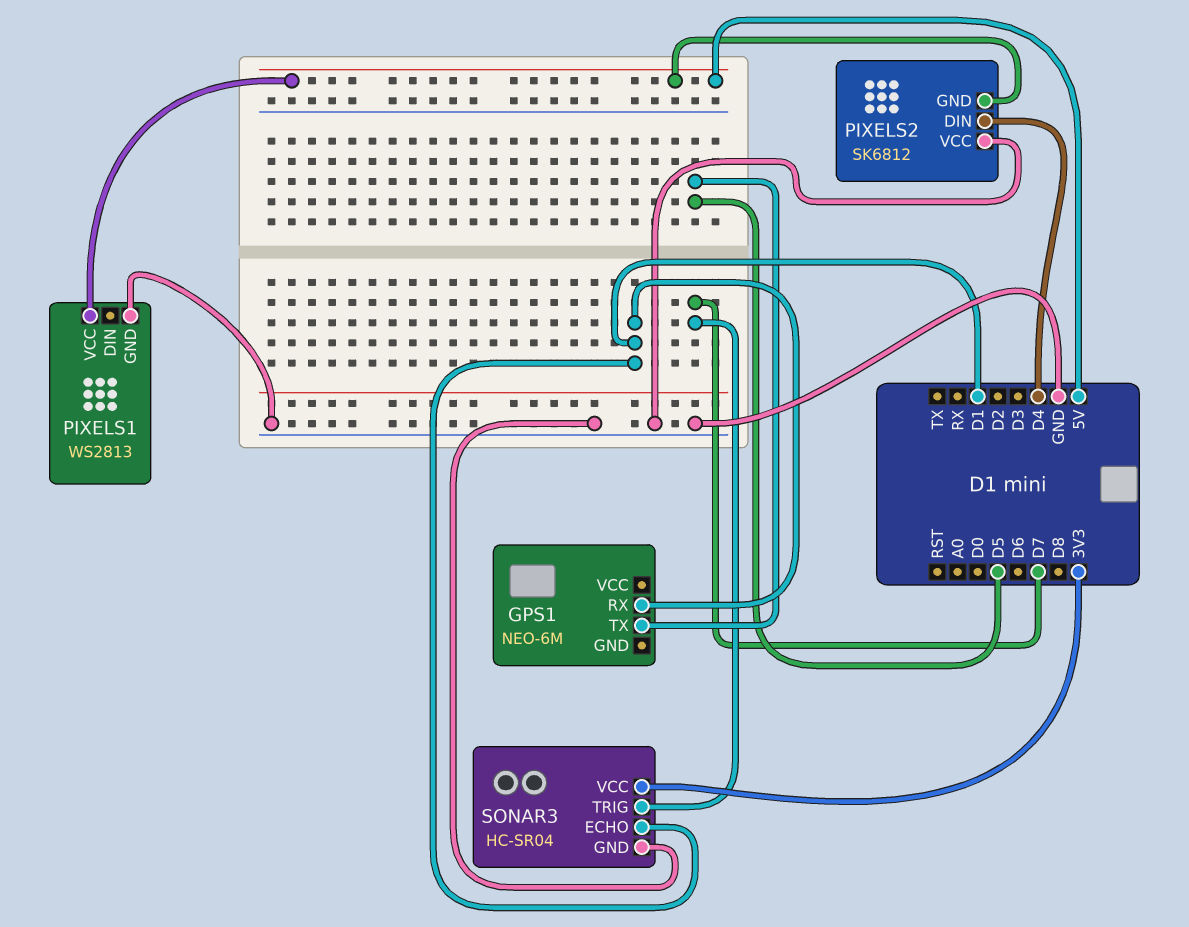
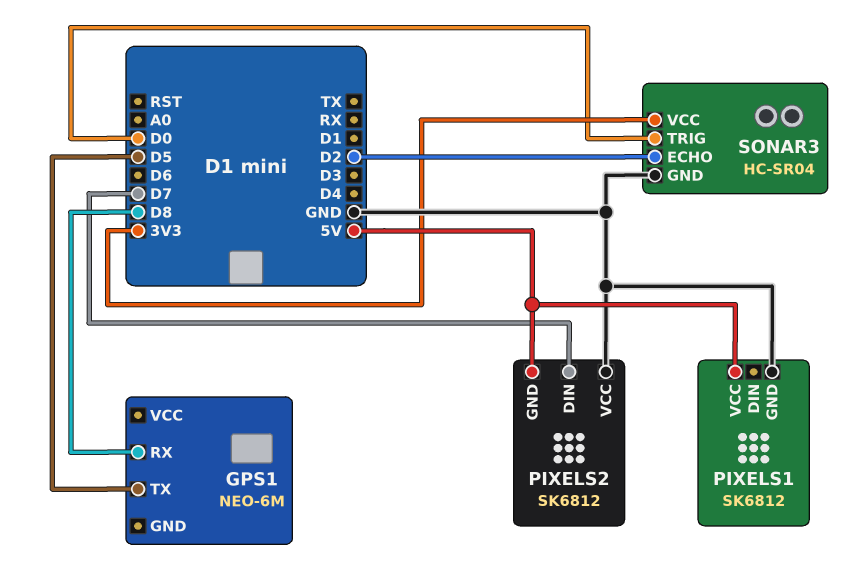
GPS1 pin RX: D1 -> D8
PIXELS1: WS2813 -> SK6812
PIXELS2 pin DIN: D4 -> D7
SONAR3 pin ECHO: D1 -> D2
SONAR3 pin TRIG: D7 -> D0

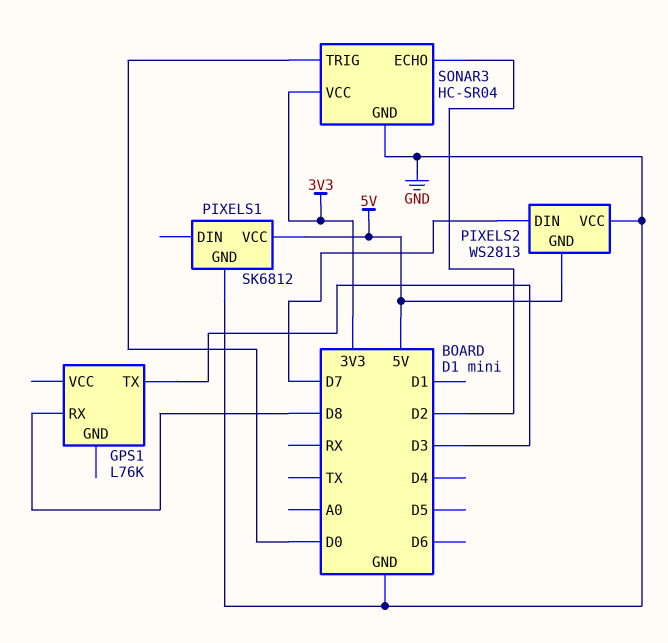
GPS1: NEO-6M -> L76K
GPS1 pin TX: D5 -> D3
PIXELS2: SK6812 -> WS2813

